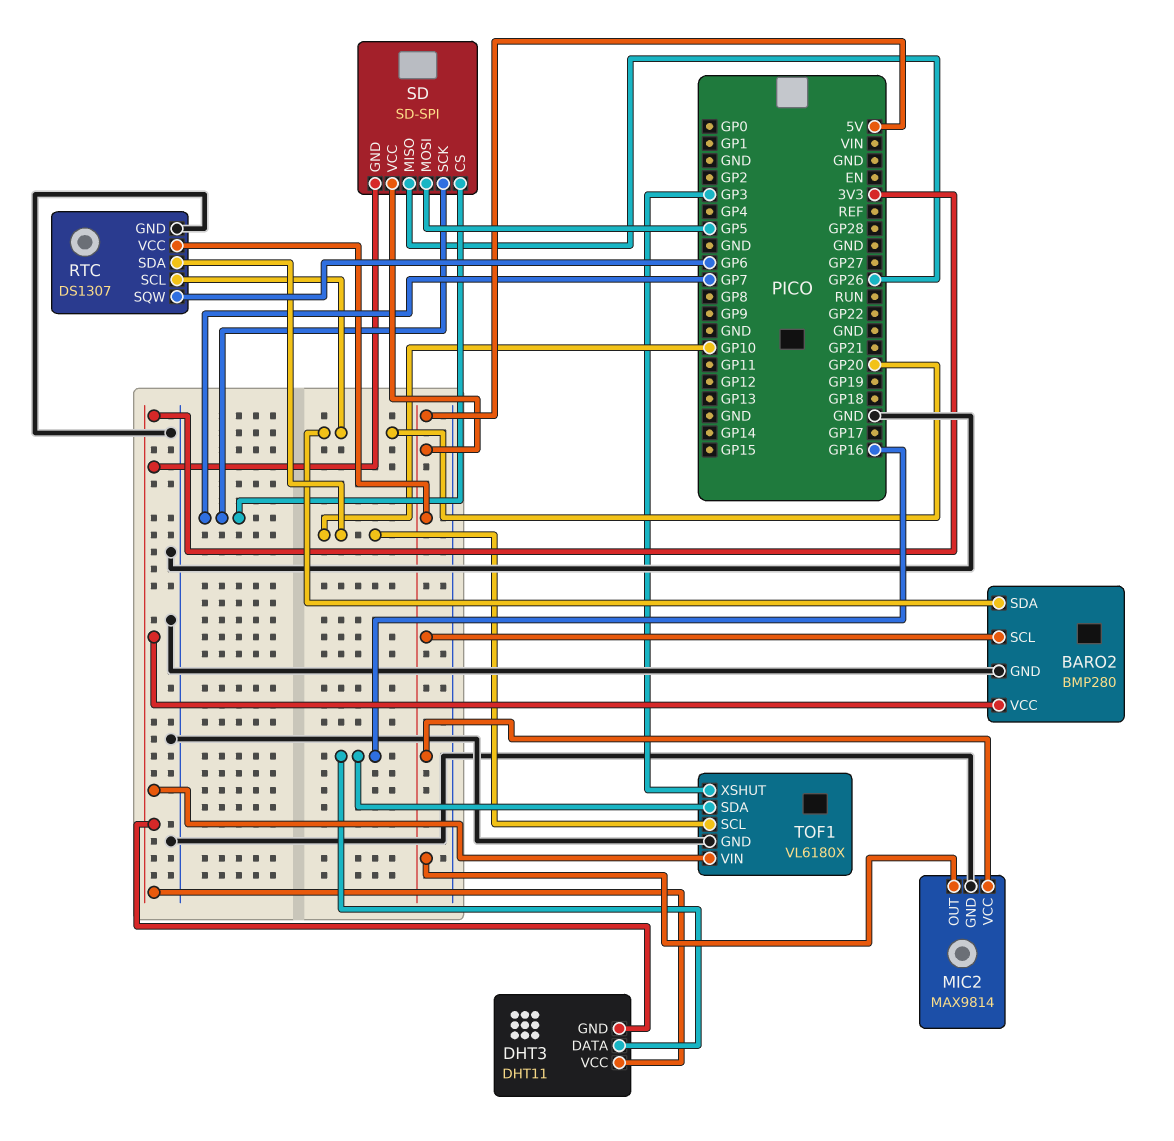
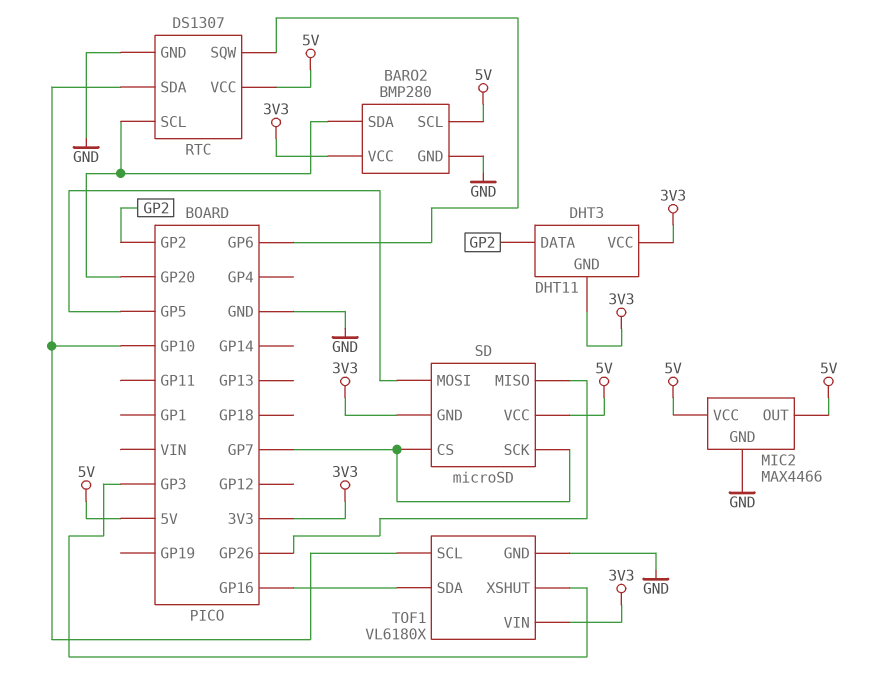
DHT3 pin DATA: GP16 -> GP2
MIC2: MAX9814 -> MAX4466
SD: SD-SPI -> microSD

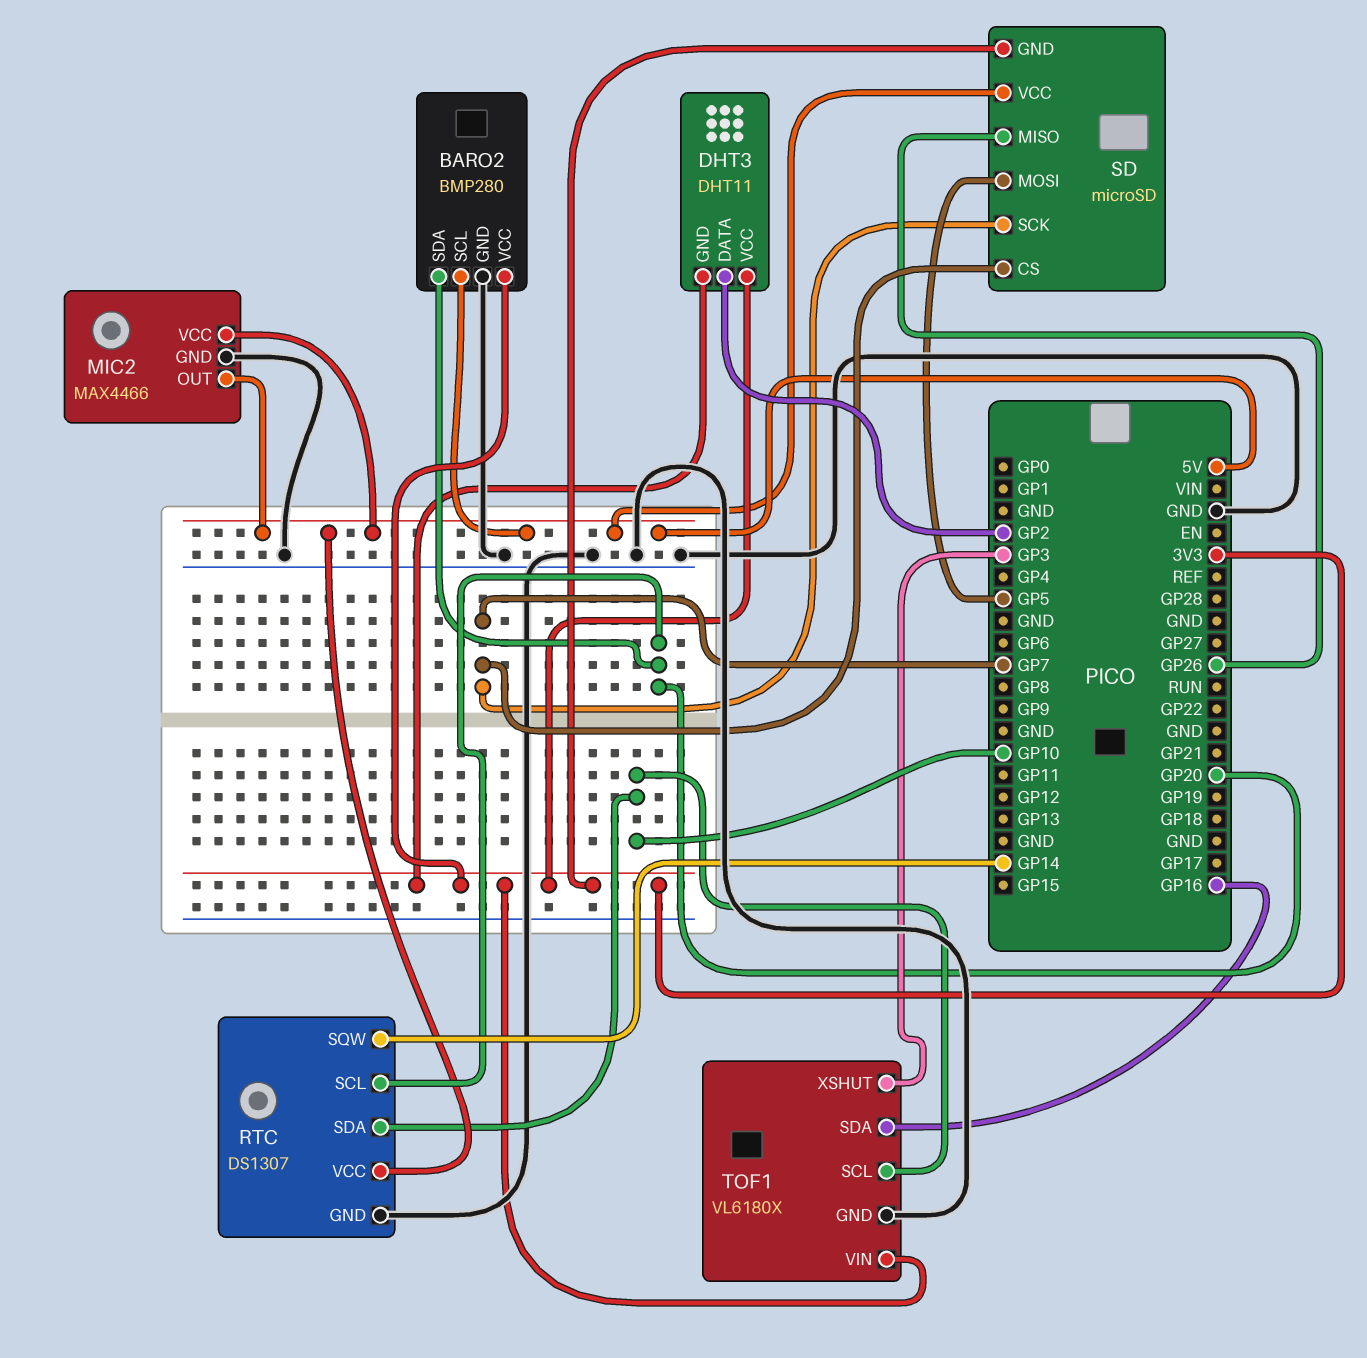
RTC pin SQW: GP6 -> GP14

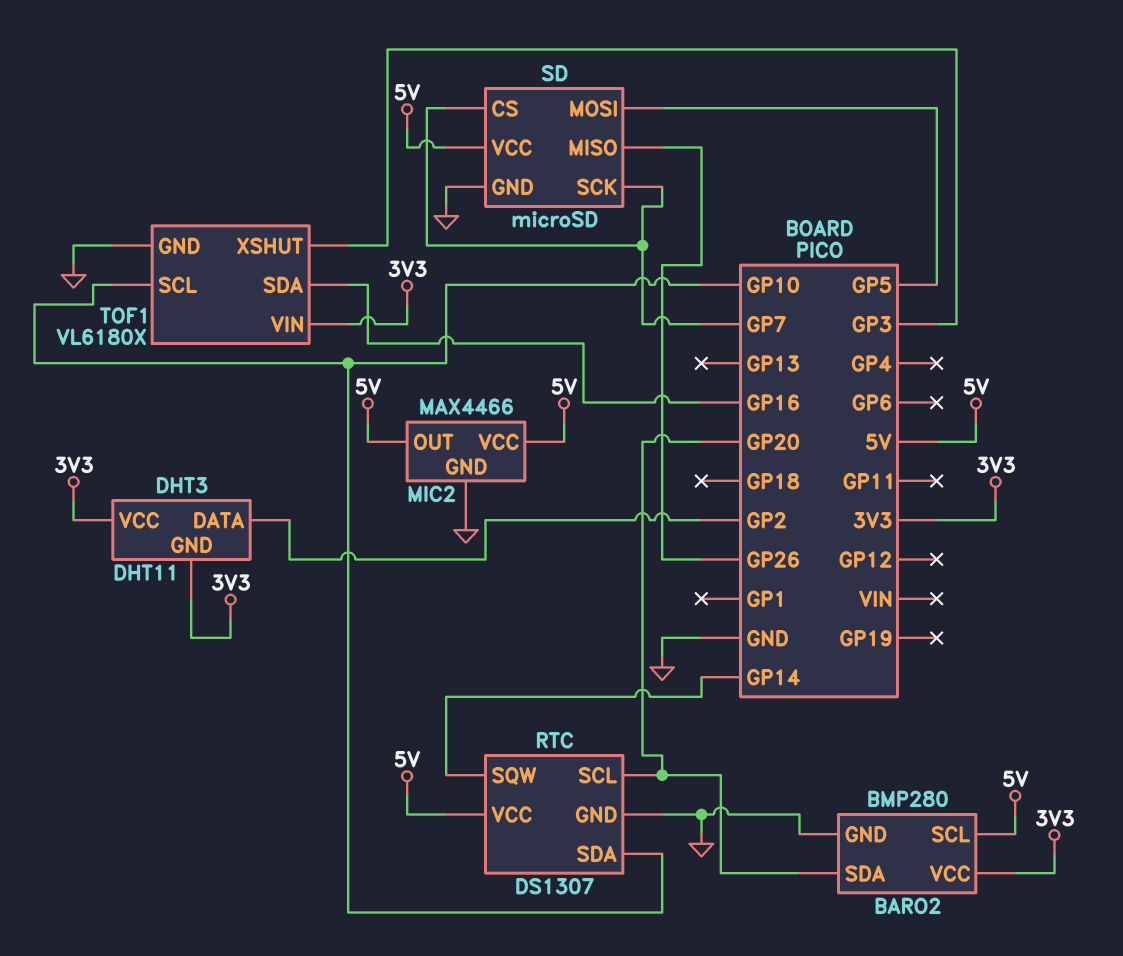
SD pin GND: 3V3 -> GND

